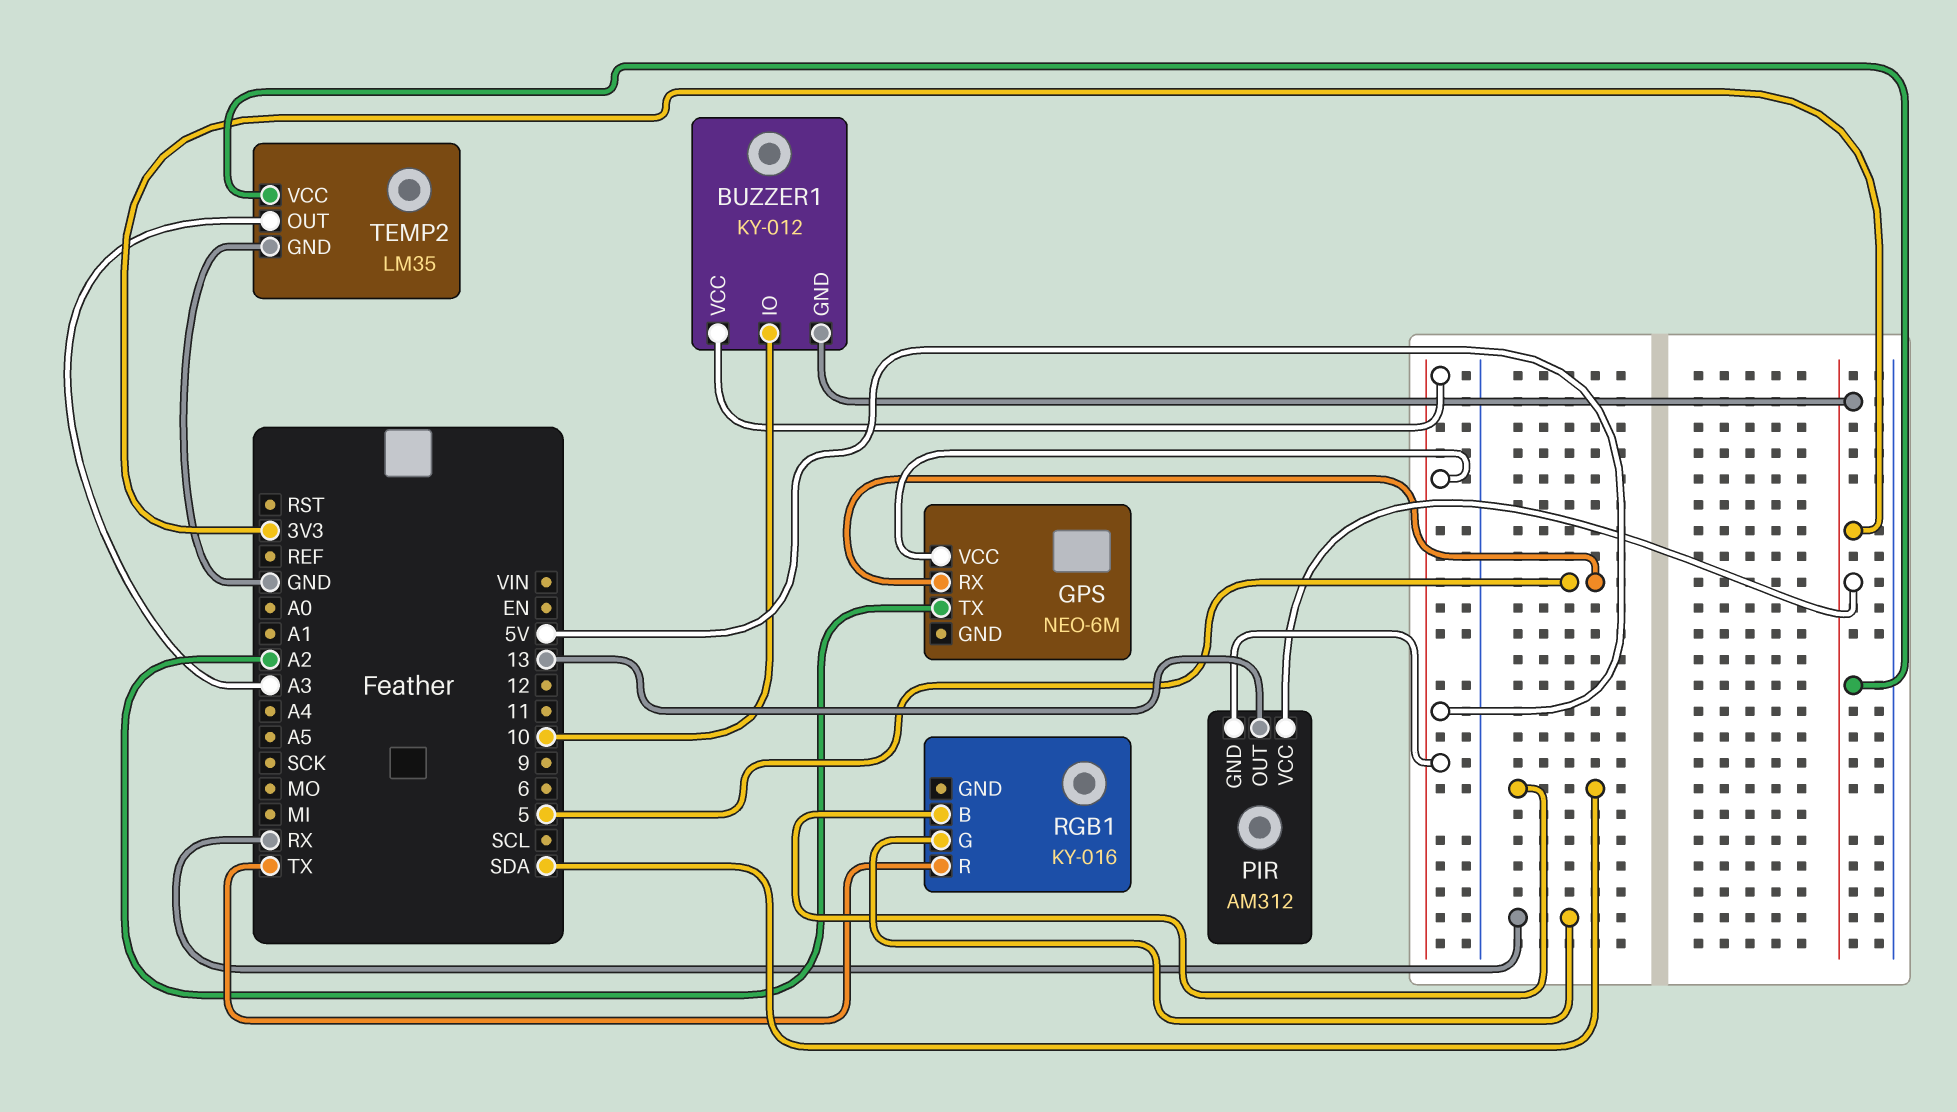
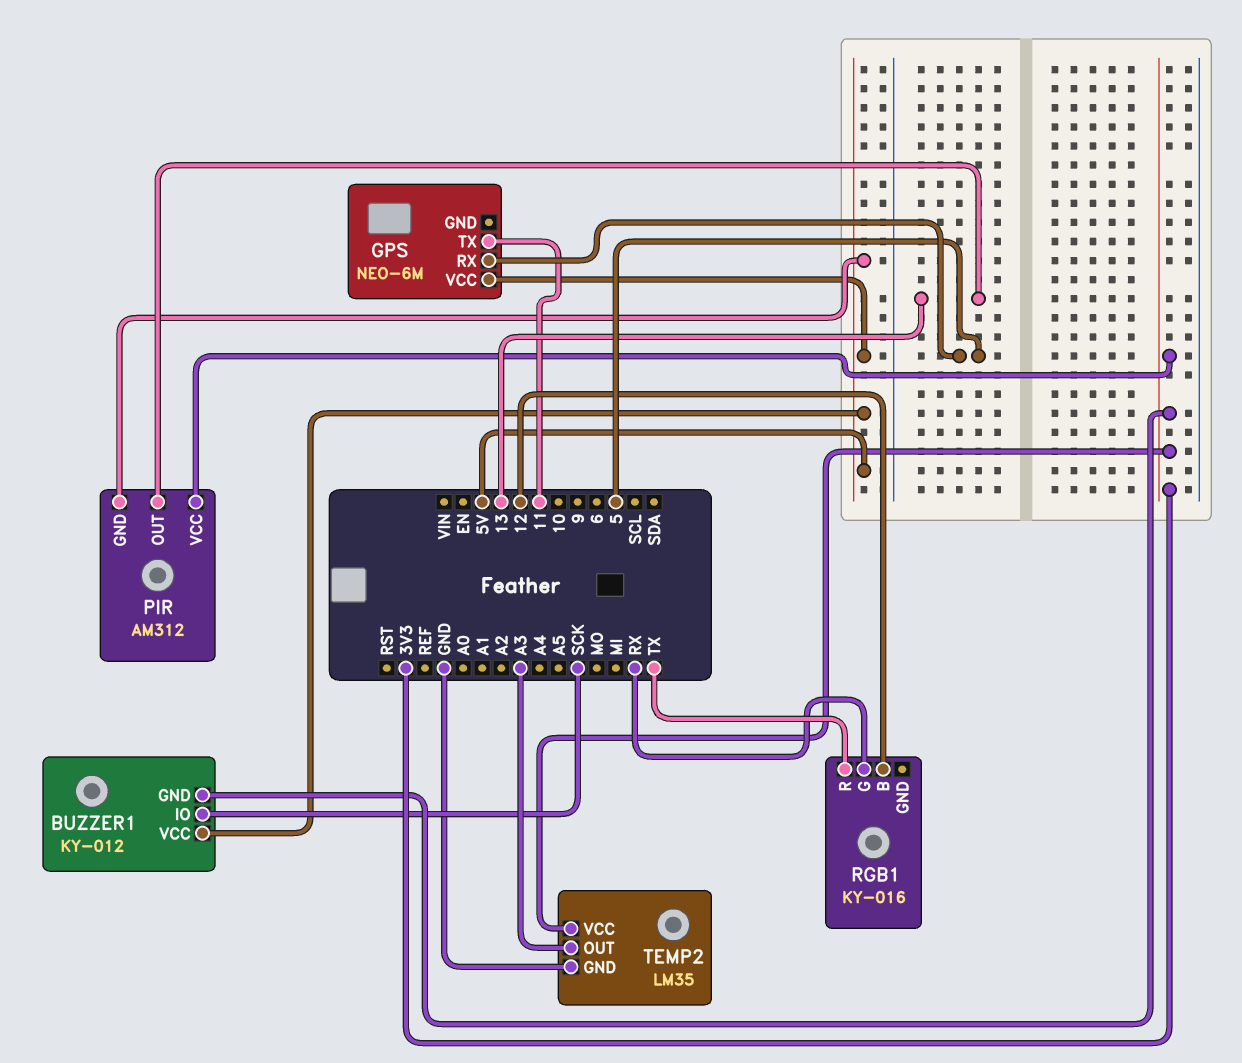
BUZZER1 pin IO: 10 -> SCK
GPS pin TX: A2 -> 11
RGB1 pin B: SDA -> 12

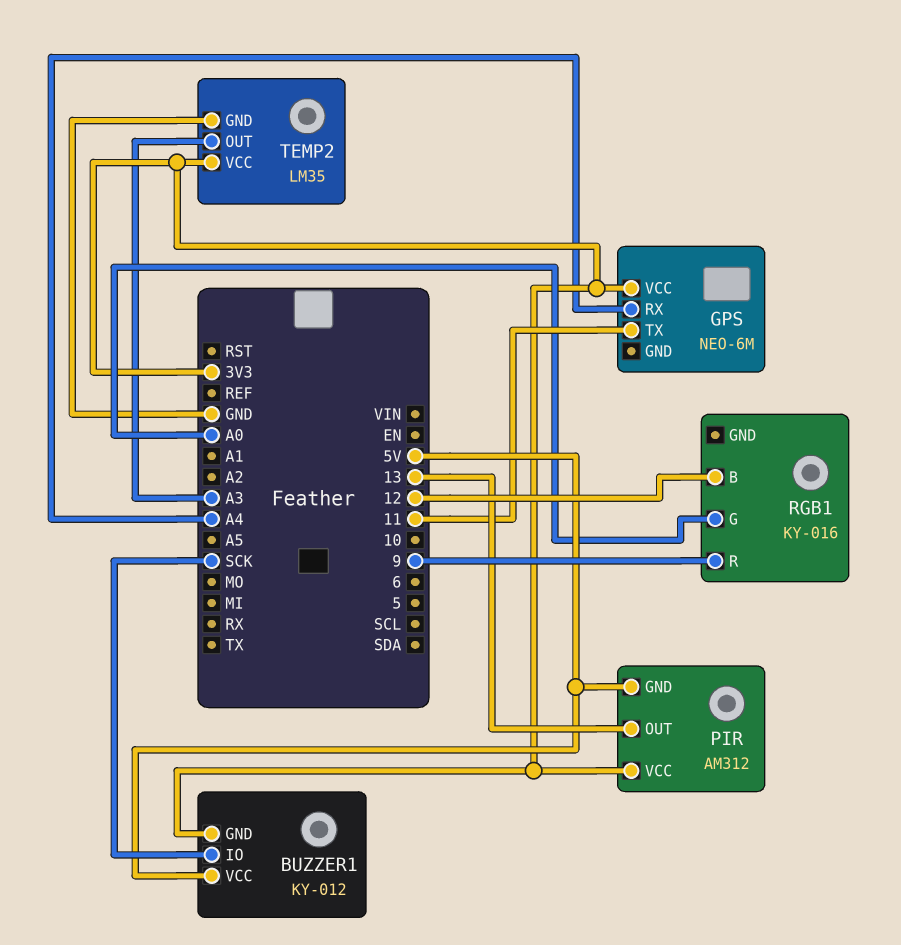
GPS pin RX: 5 -> A4
GPS pin VCC: 5V -> 3V3
RGB1 pin G: RX -> A0
RGB1 pin R: TX -> 9

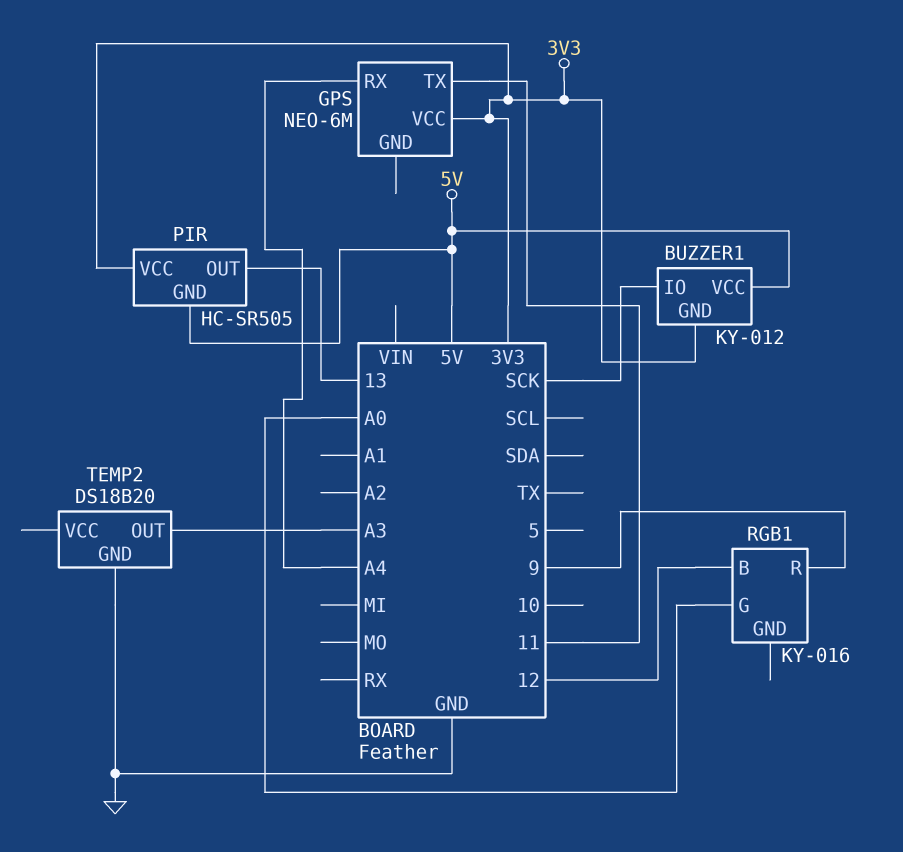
PIR: AM312 -> HC-SR505
TEMP2: LM35 -> DS18B20
TEMP2 pin VCC: 3V3 -> none

